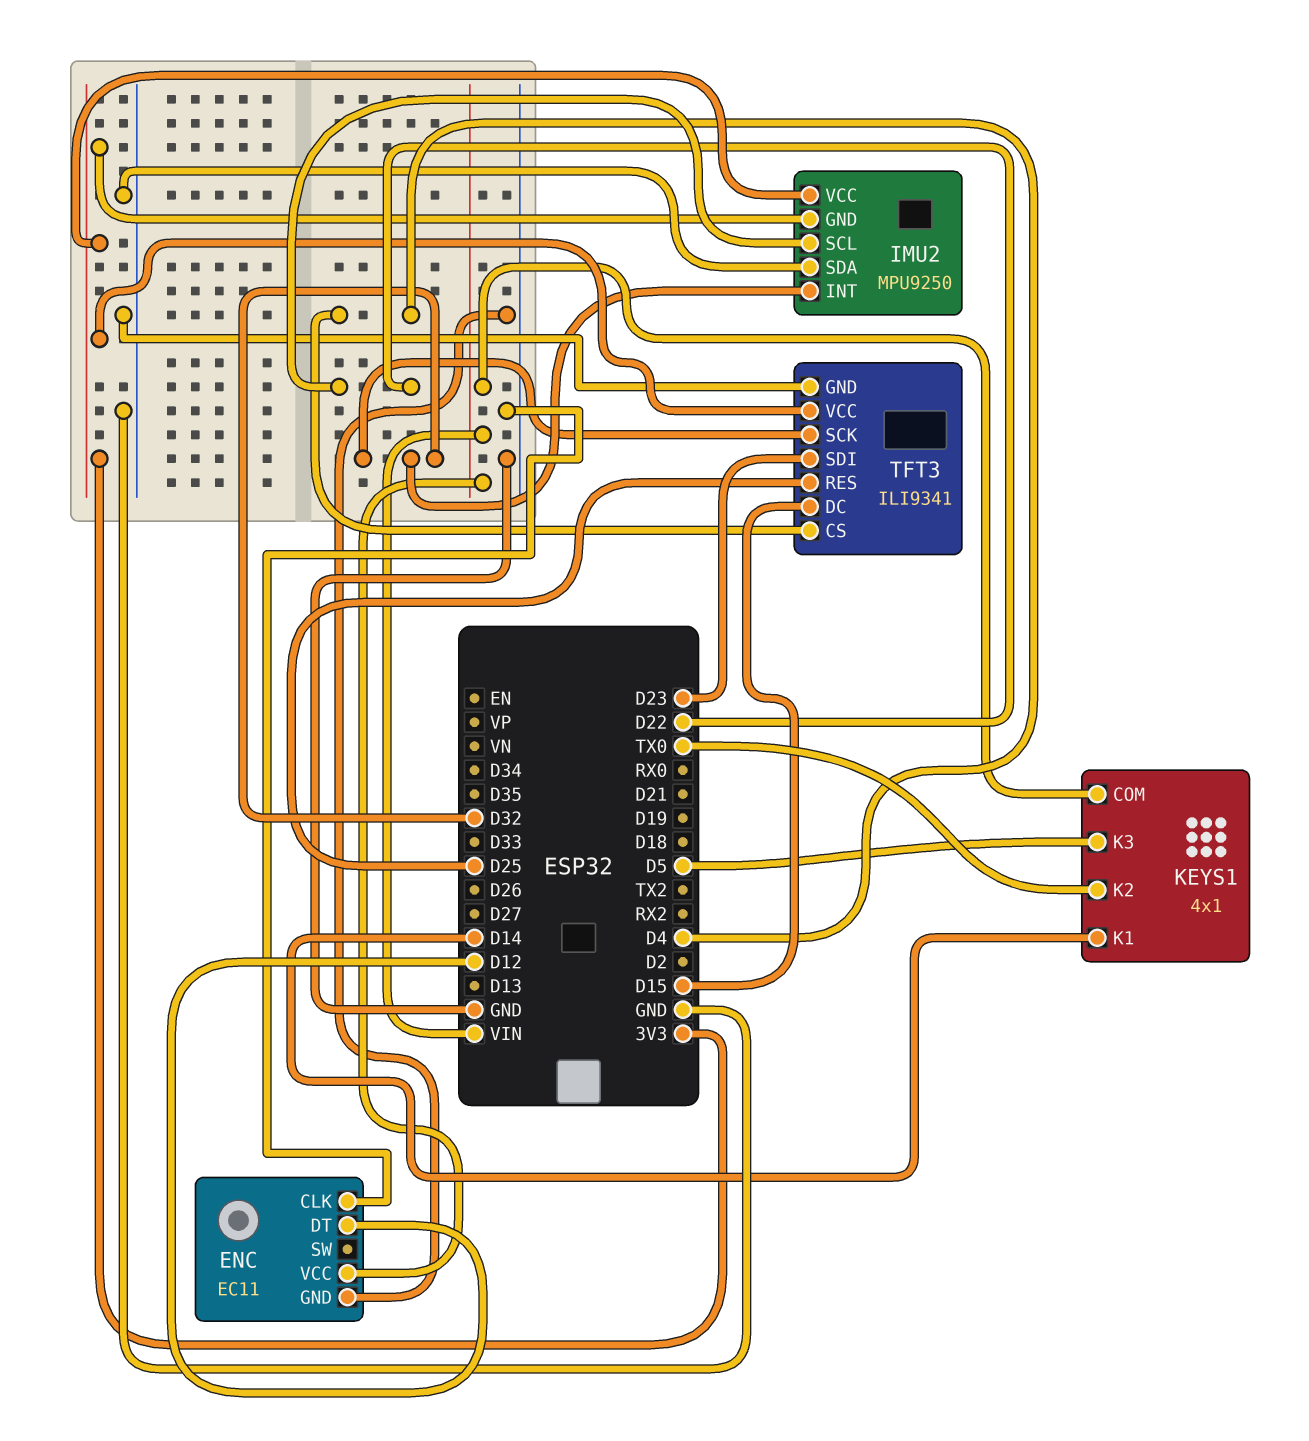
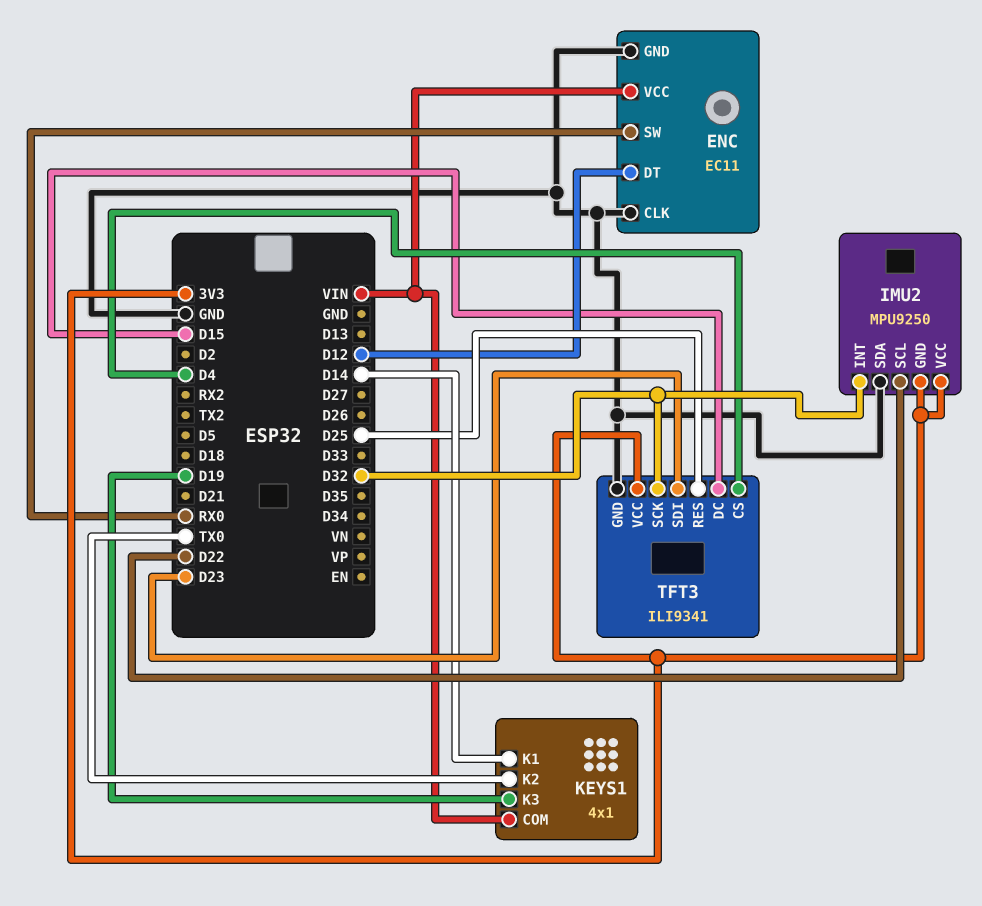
ENC pin SW: none -> RX0
KEYS1 pin K3: D5 -> D19

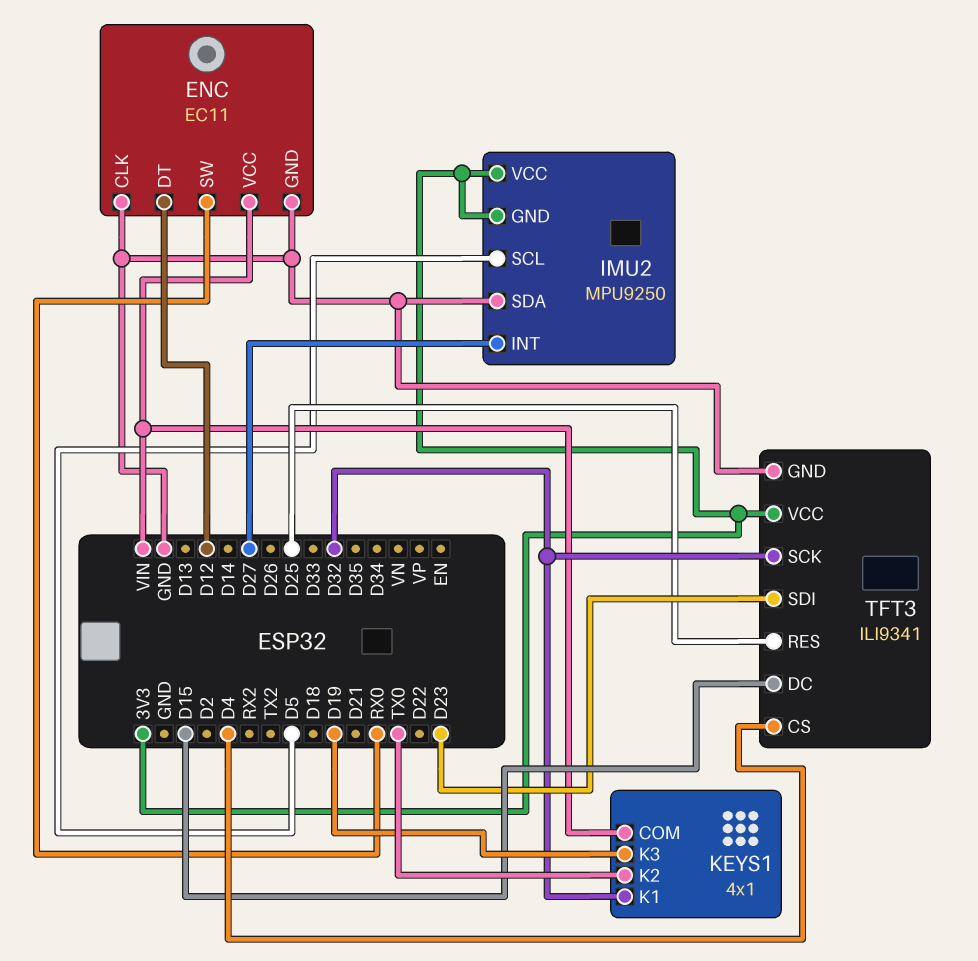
IMU2 pin INT: D32 -> D27
IMU2 pin SCL: D22 -> D5
KEYS1 pin K1: D14 -> D32

